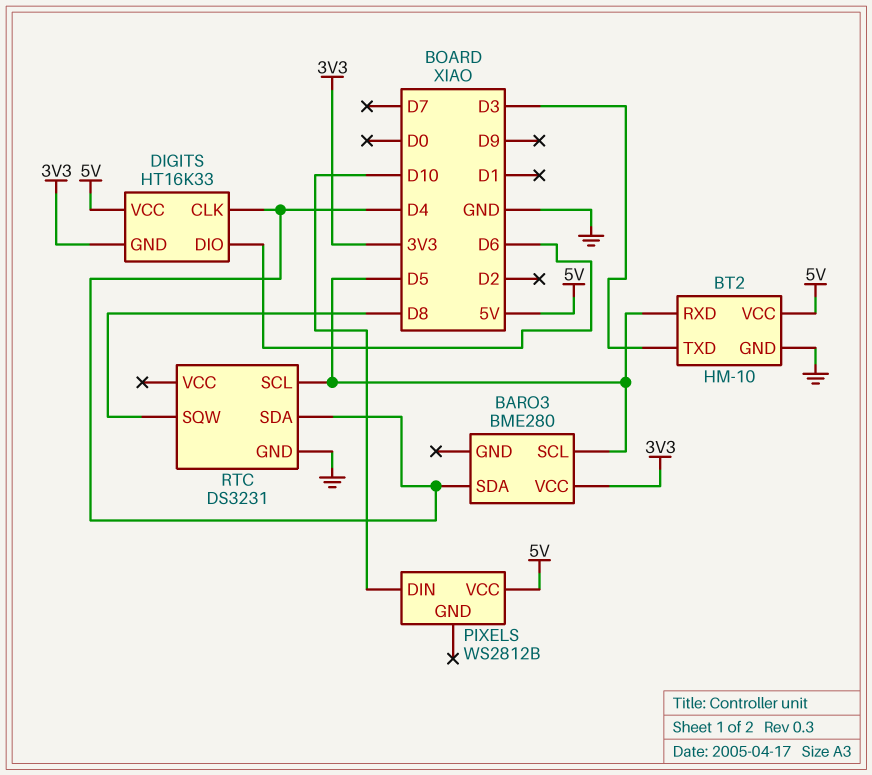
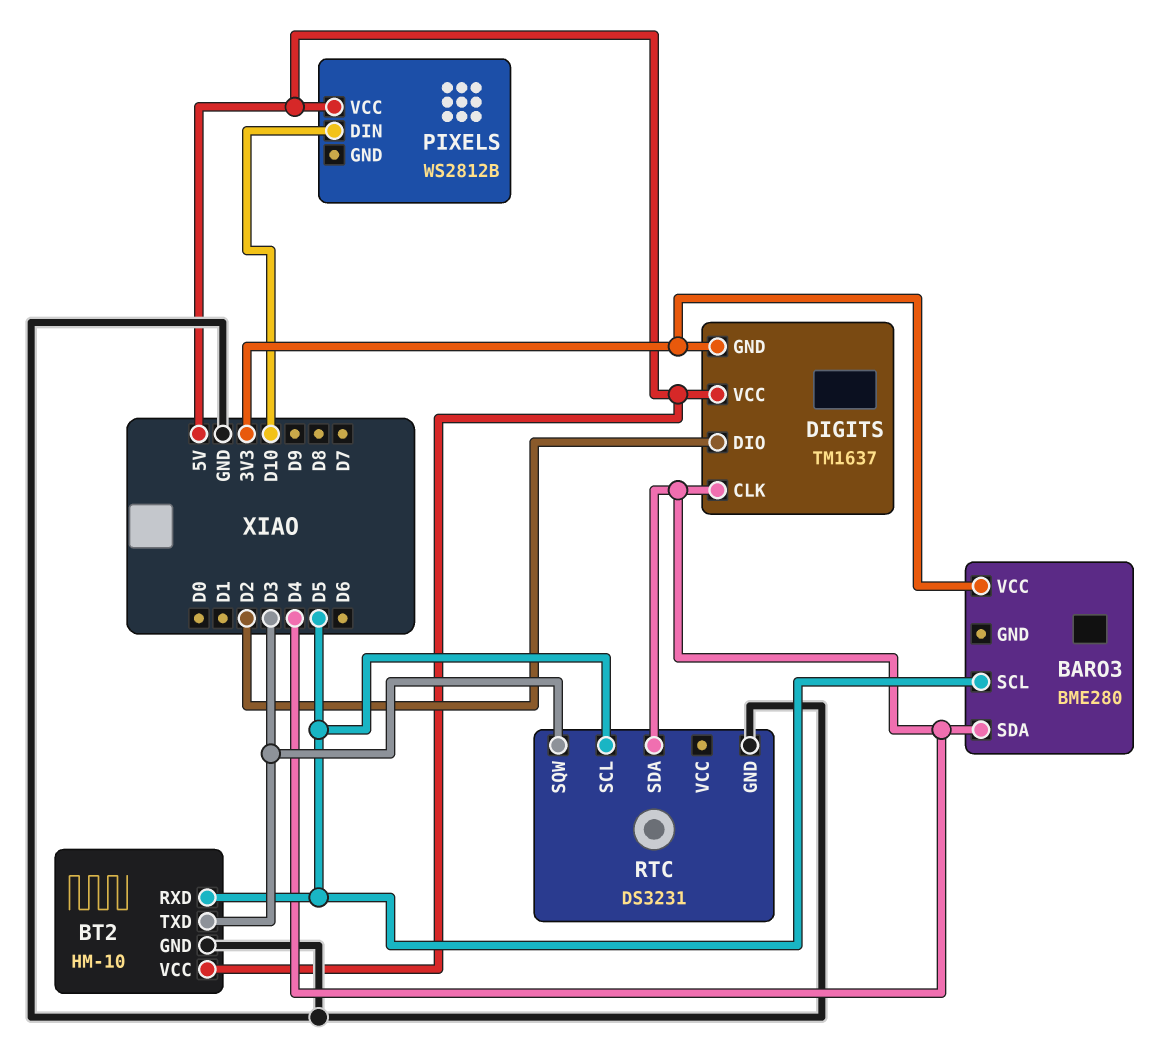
DIGITS: HT16K33 -> TM1637
DIGITS pin DIO: D6 -> D2
RTC pin SQW: D8 -> D3

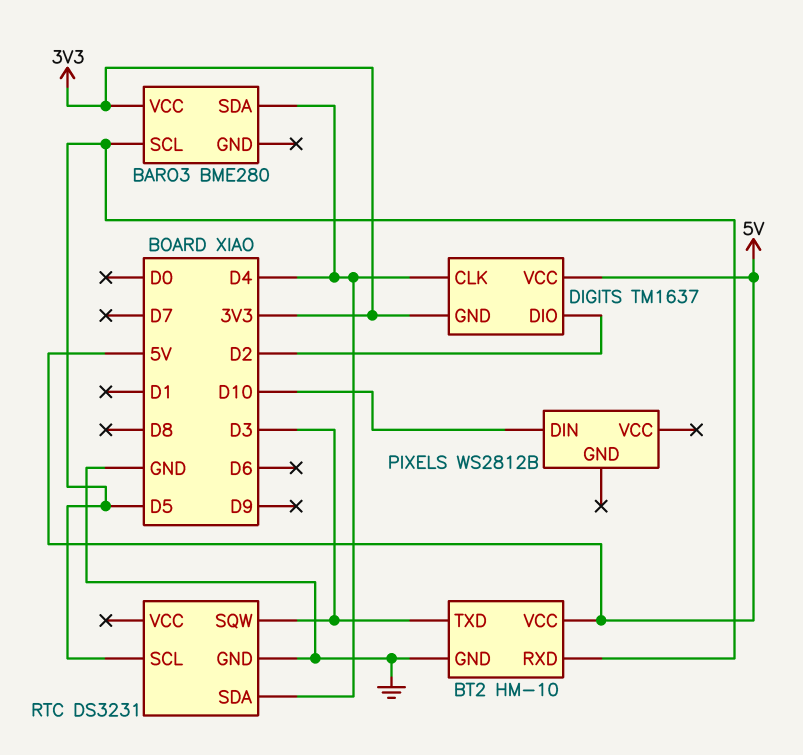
PIXELS pin VCC: 5V -> none

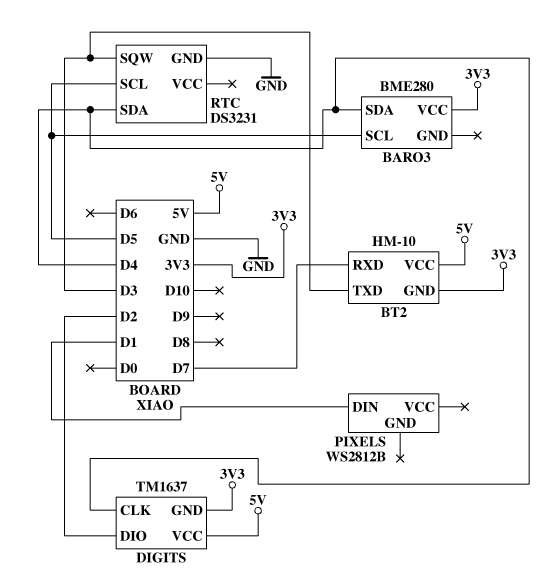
BT2 pin GND: GND -> 3V3
BT2 pin RXD: D5 -> D7
PIXELS pin DIN: D10 -> D1

